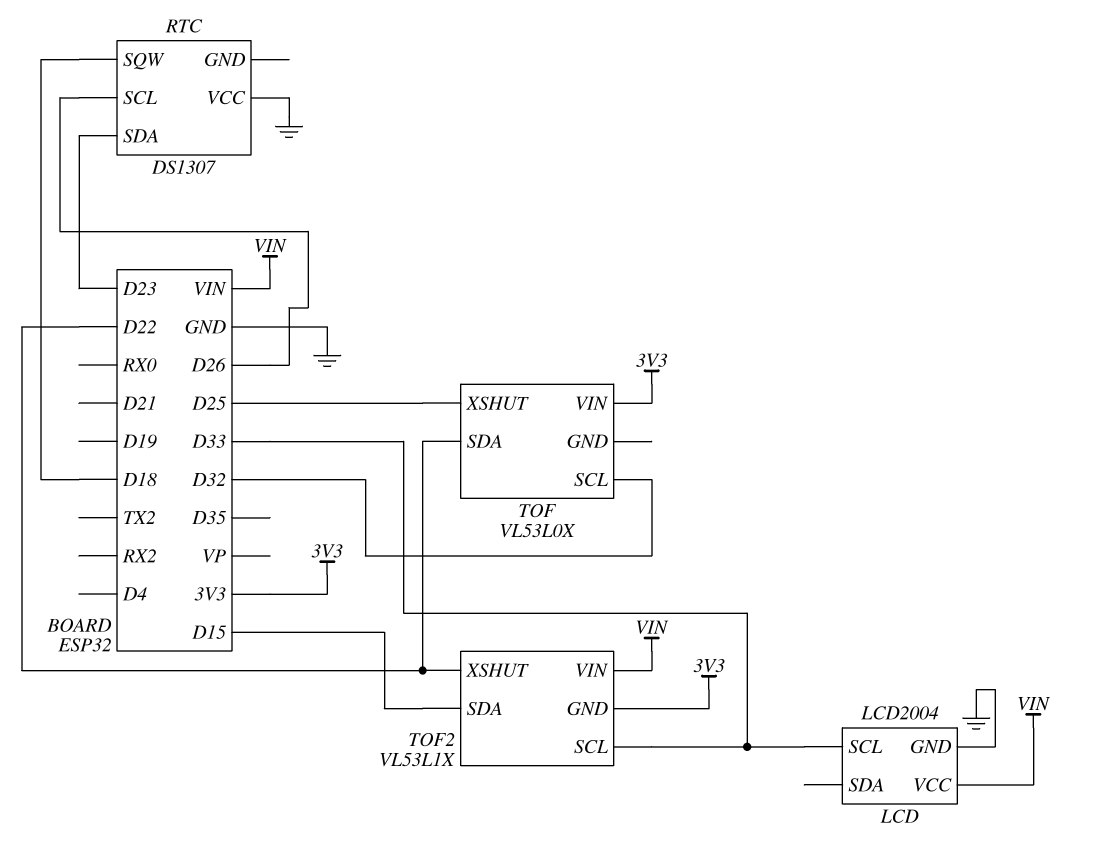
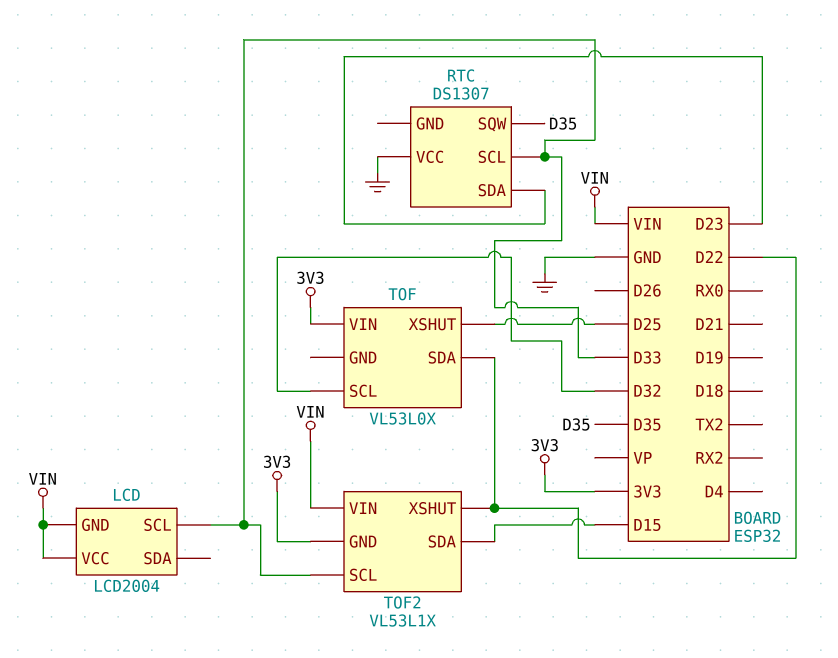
LCD pin GND: GND -> VIN
RTC pin SCL: D26 -> D33
RTC pin SQW: D18 -> D35

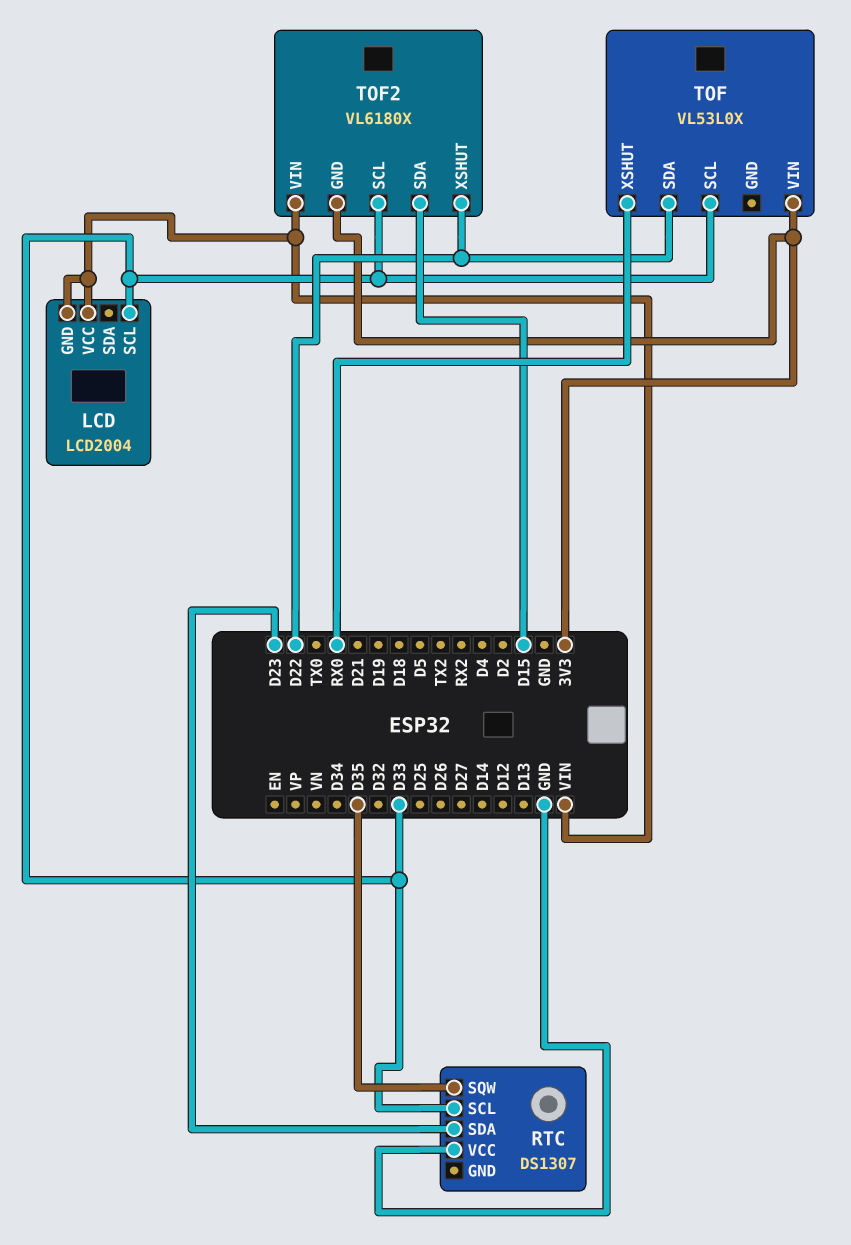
TOF pin SCL: D32 -> D33
TOF pin XSHUT: D25 -> RX0
TOF2: VL53L1X -> VL6180X

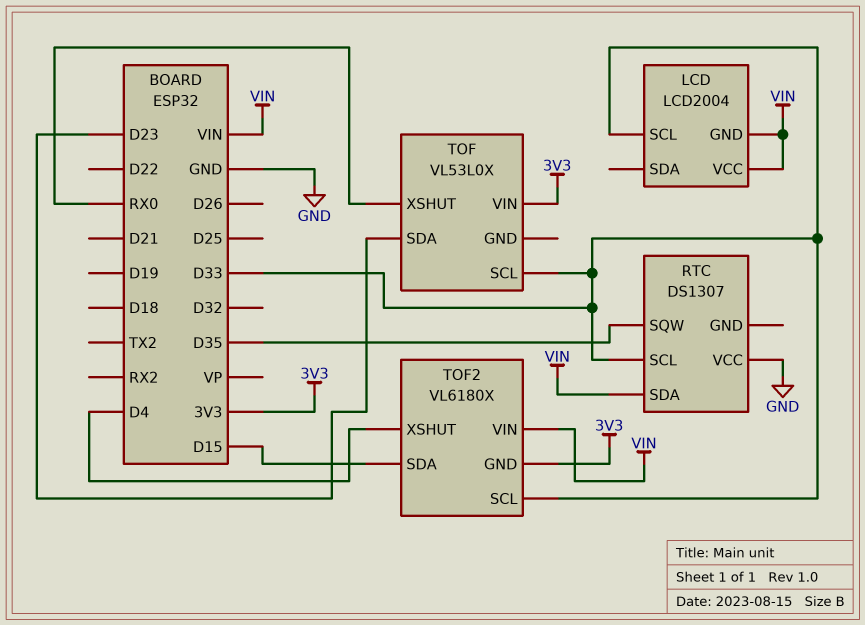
RTC pin SDA: D23 -> VIN
TOF pin SDA: D22 -> D23
TOF2 pin XSHUT: D22 -> D4

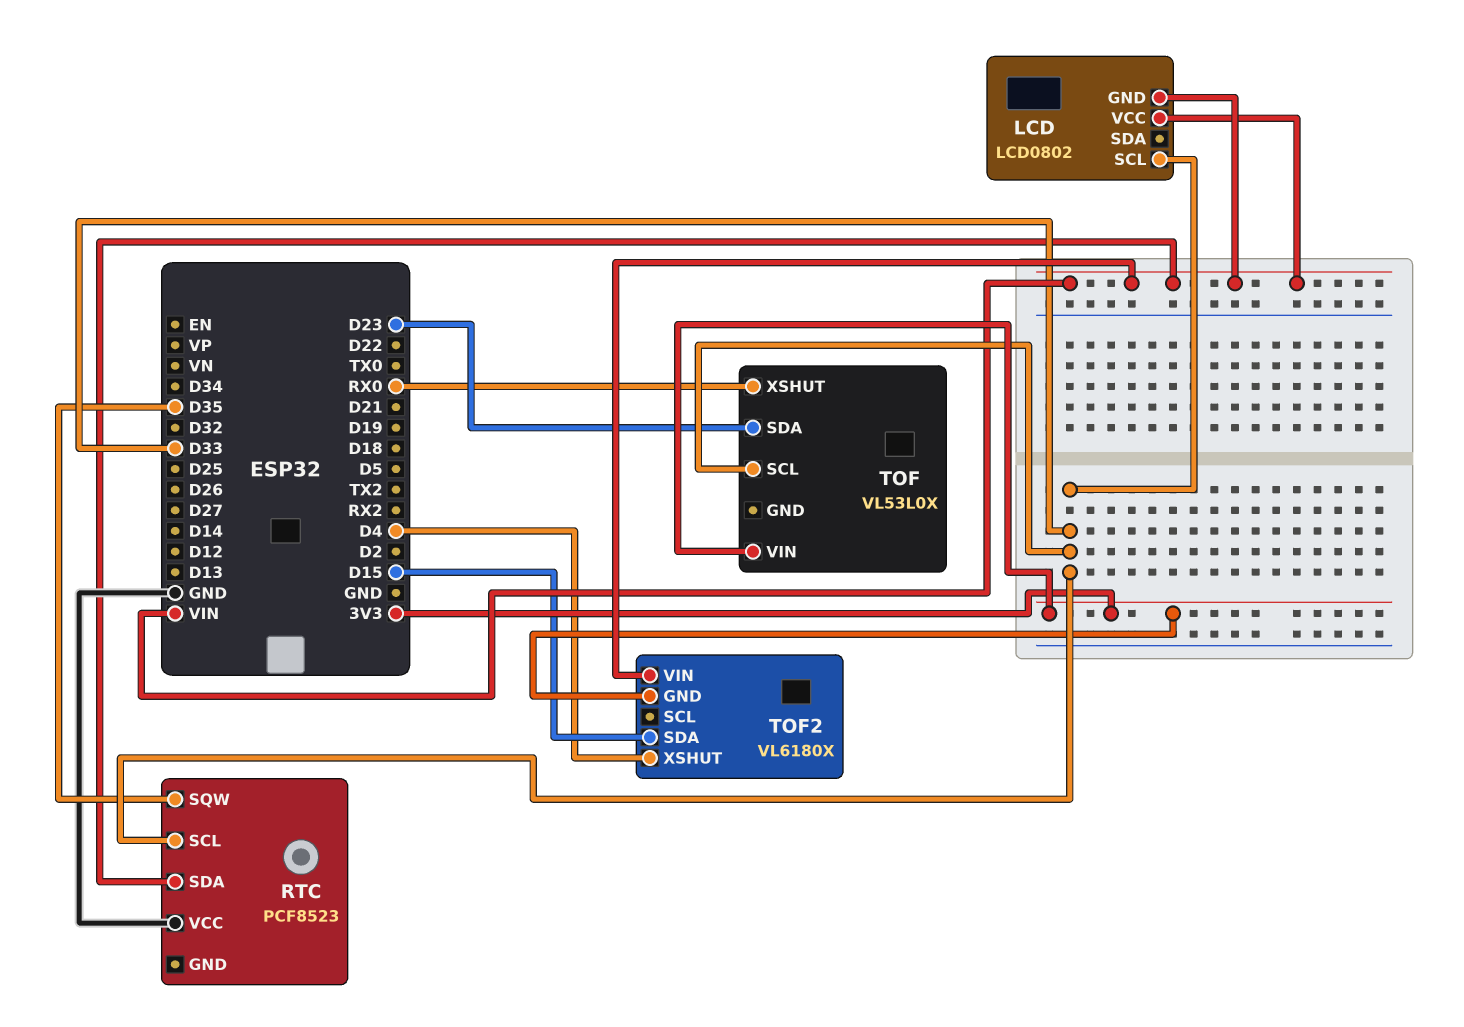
LCD: LCD2004 -> LCD0802
RTC: DS1307 -> PCF8523
TOF2 pin SCL: D33 -> none

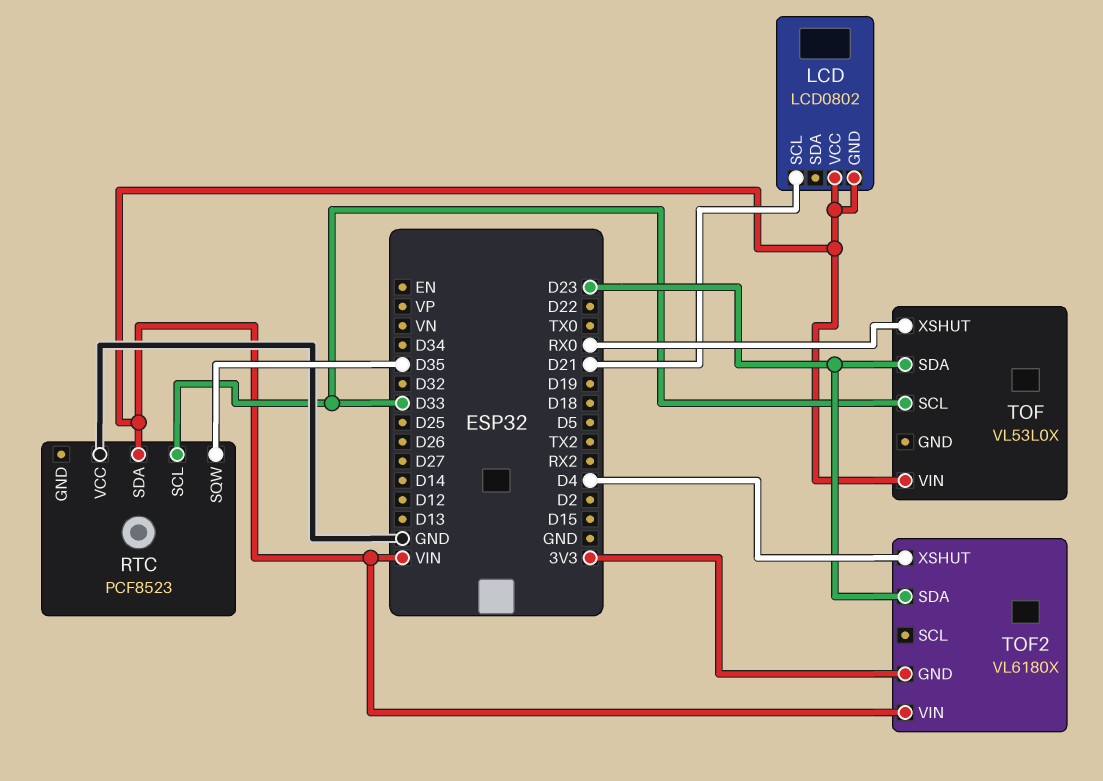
LCD pin SCL: D33 -> D21
TOF pin VIN: 3V3 -> VIN
TOF2 pin SDA: D15 -> D23

